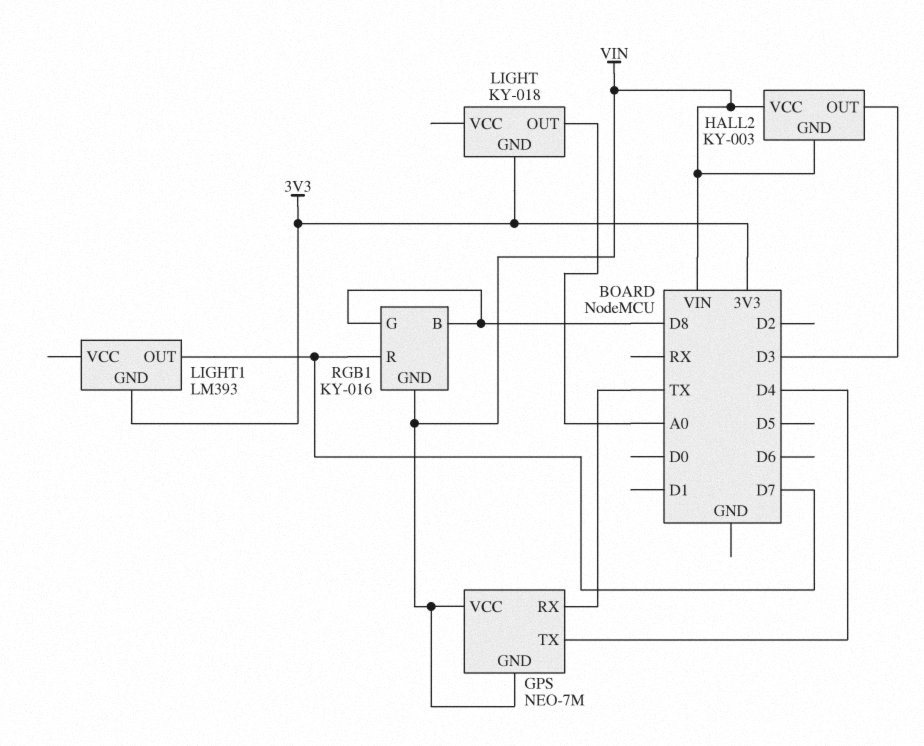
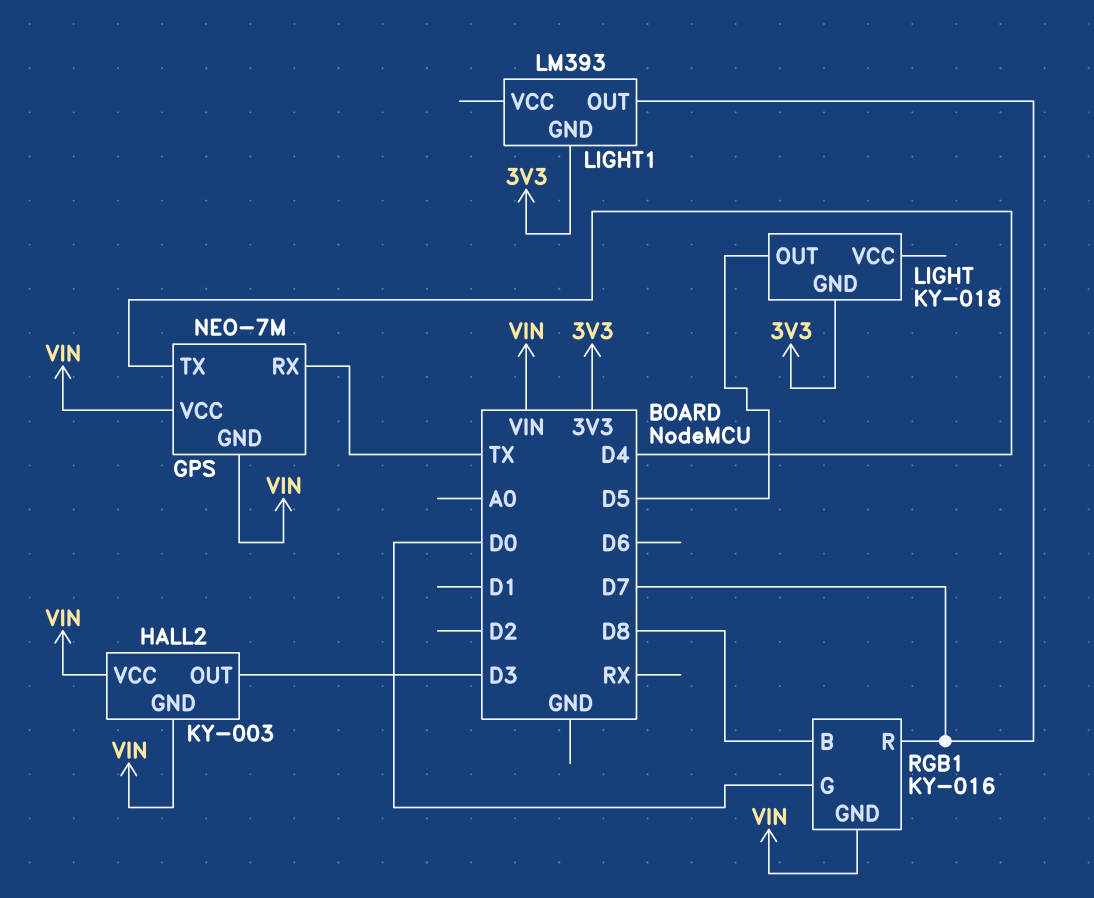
LIGHT pin OUT: A0 -> D5
RGB1 pin G: D8 -> D0

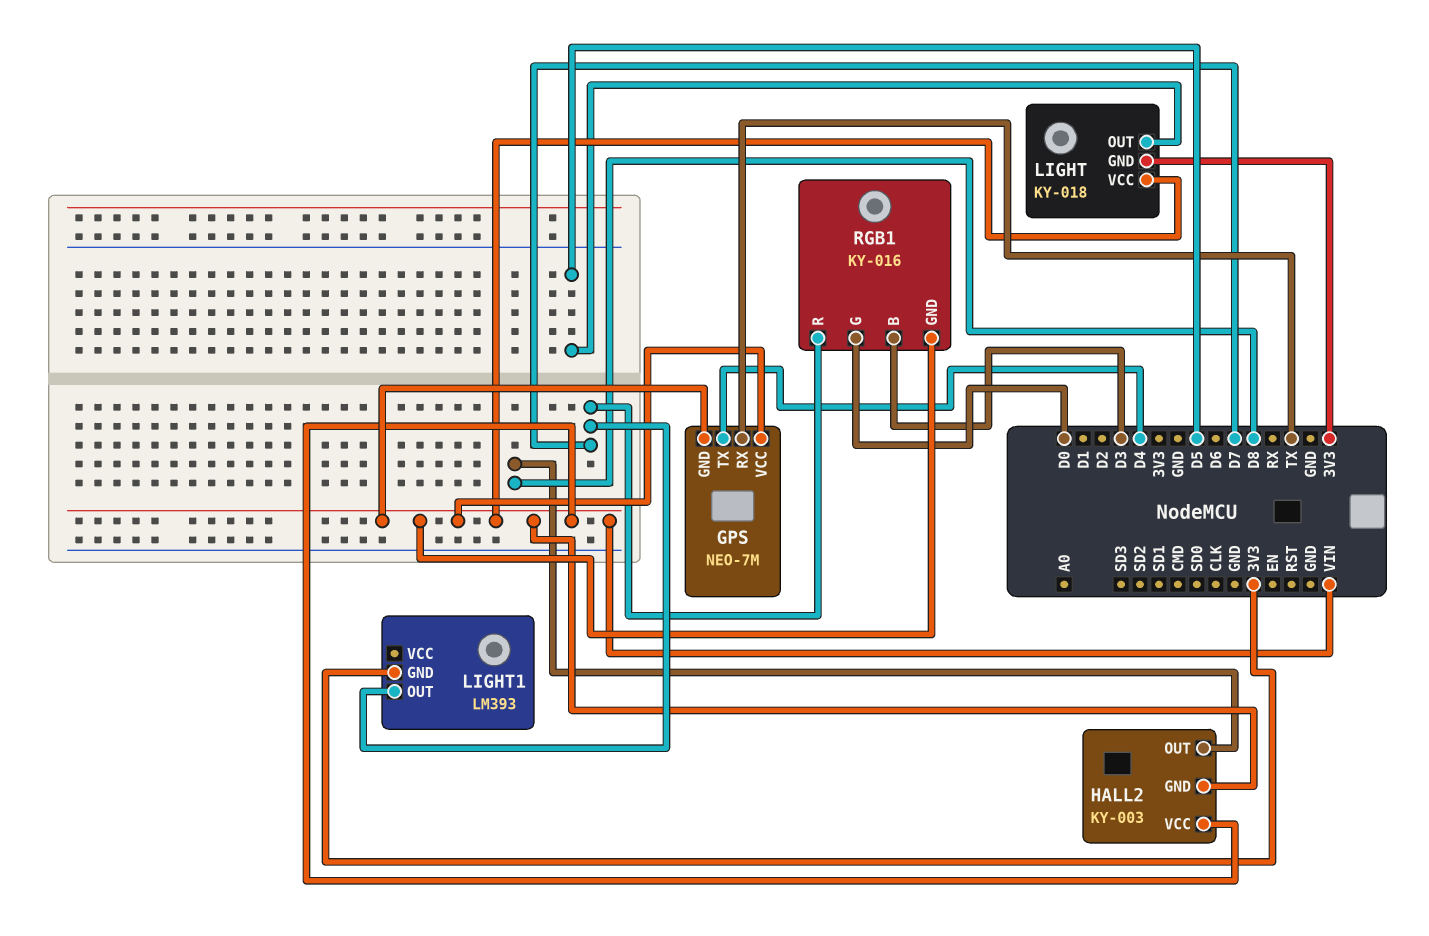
HALL2 pin OUT: D3 -> D8
LIGHT pin VCC: none -> VIN
RGB1 pin B: D8 -> D3

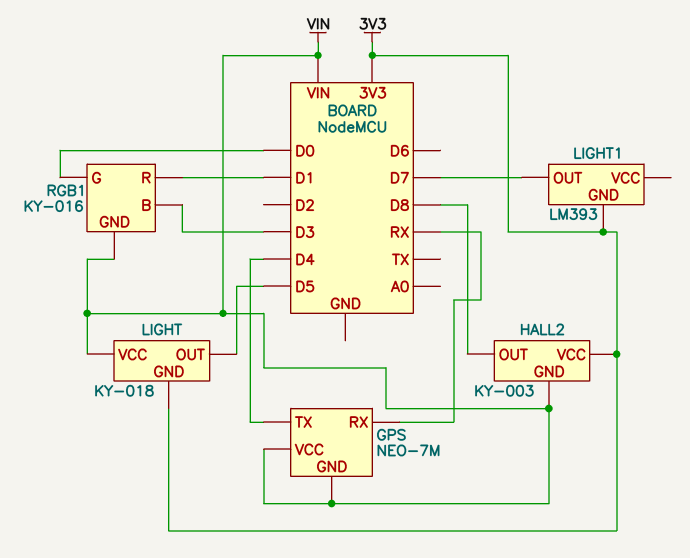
GPS pin RX: TX -> RX
HALL2 pin VCC: VIN -> 3V3
RGB1 pin R: D7 -> D1

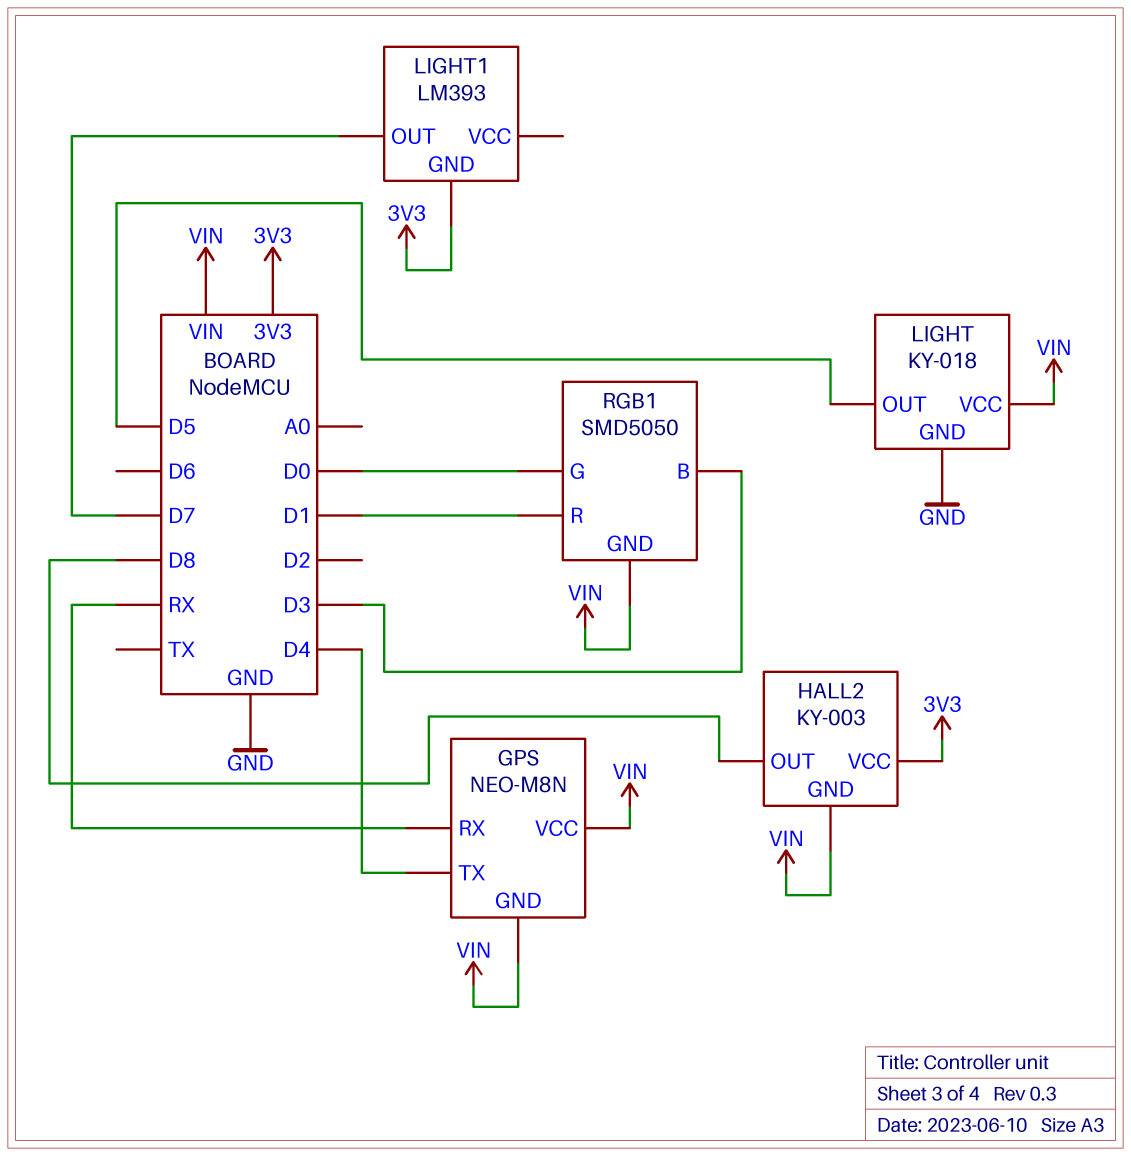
GPS: NEO-7M -> NEO-M8N
LIGHT pin GND: 3V3 -> GND
RGB1: KY-016 -> SMD5050

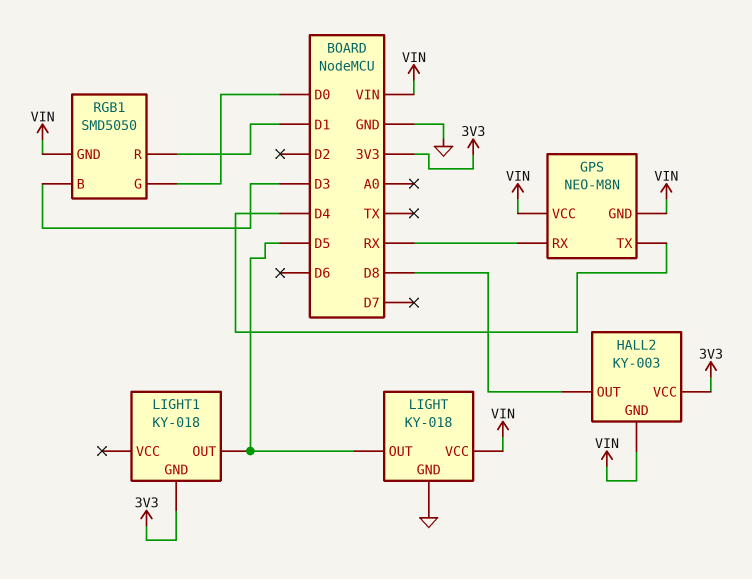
LIGHT1: LM393 -> KY-018
LIGHT1 pin OUT: D7 -> D5

